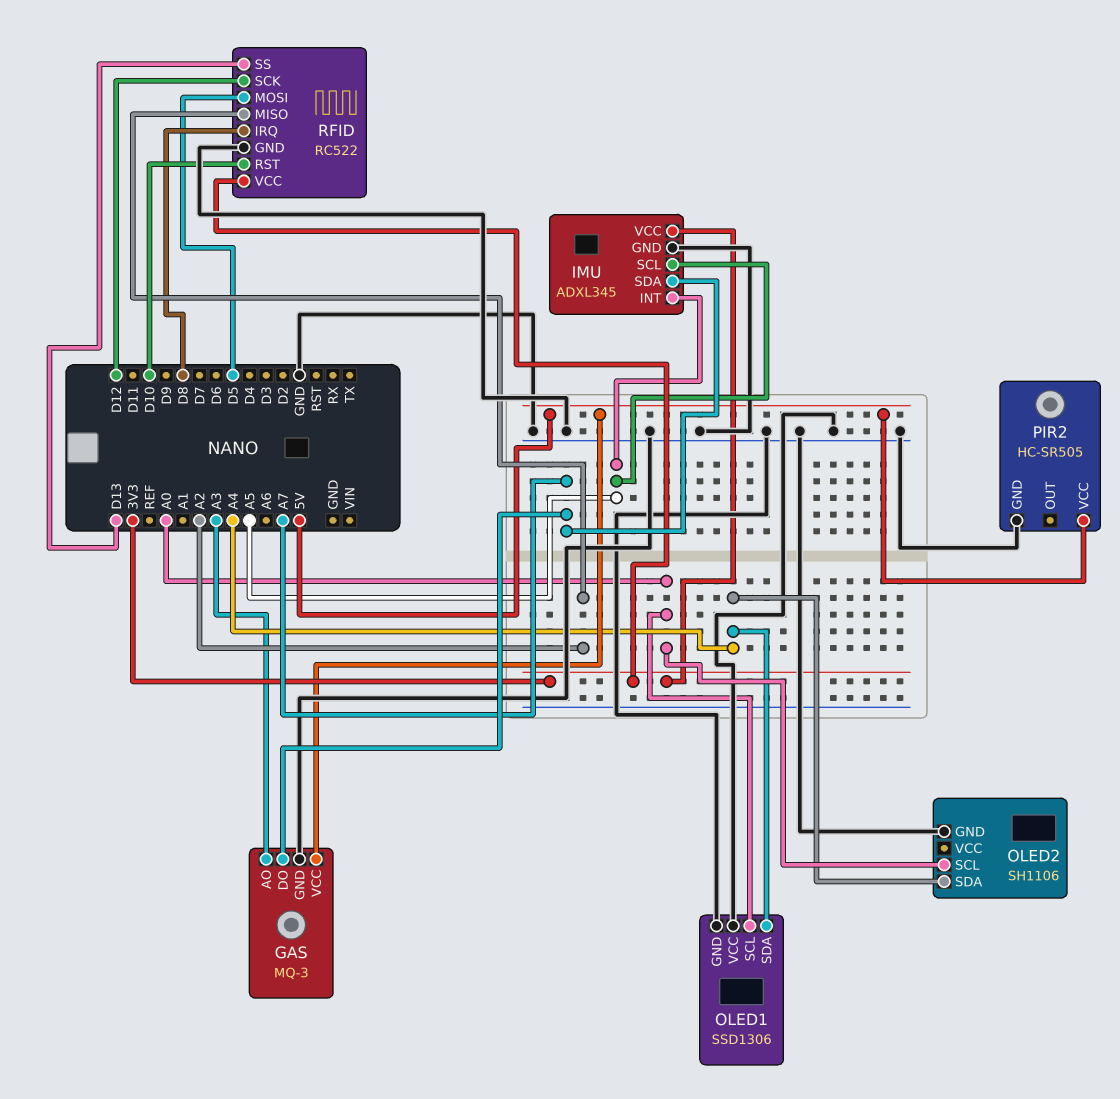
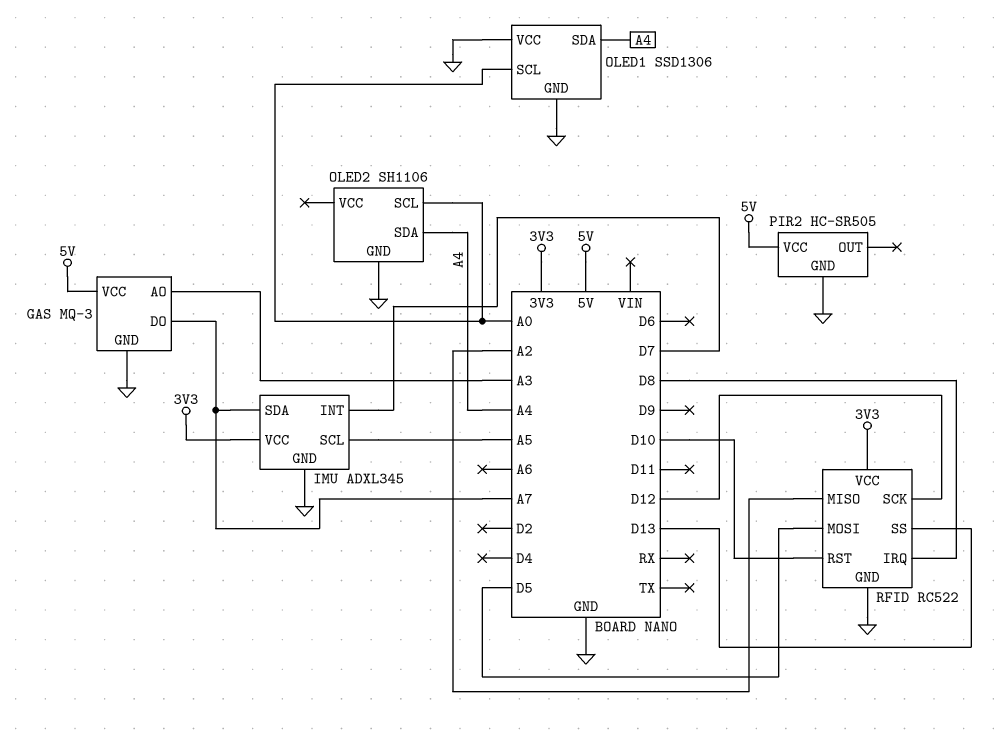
IMU pin INT: A5 -> D7

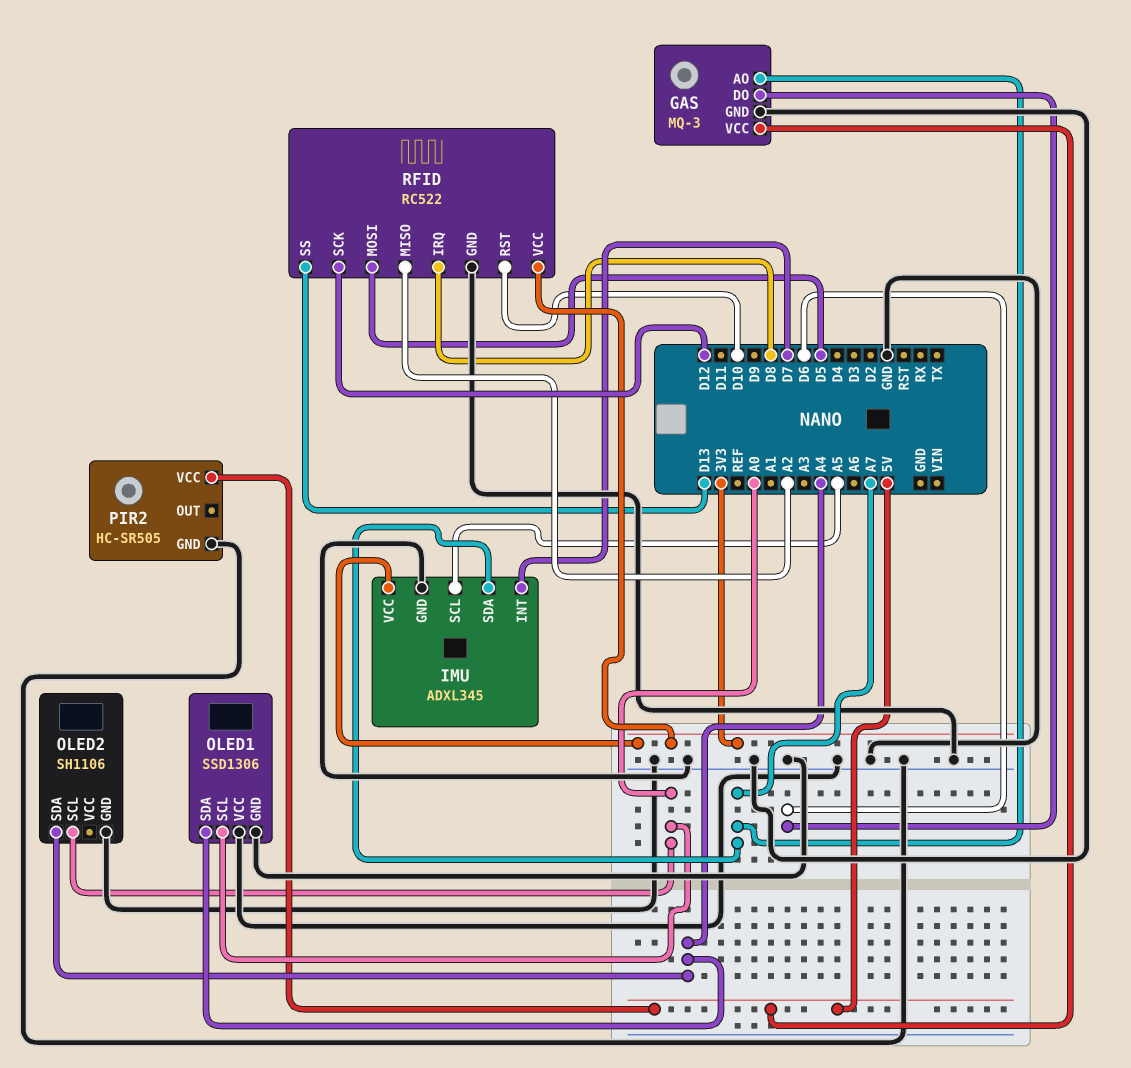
GAS pin AO: A3 -> A7
GAS pin DO: A7 -> D6

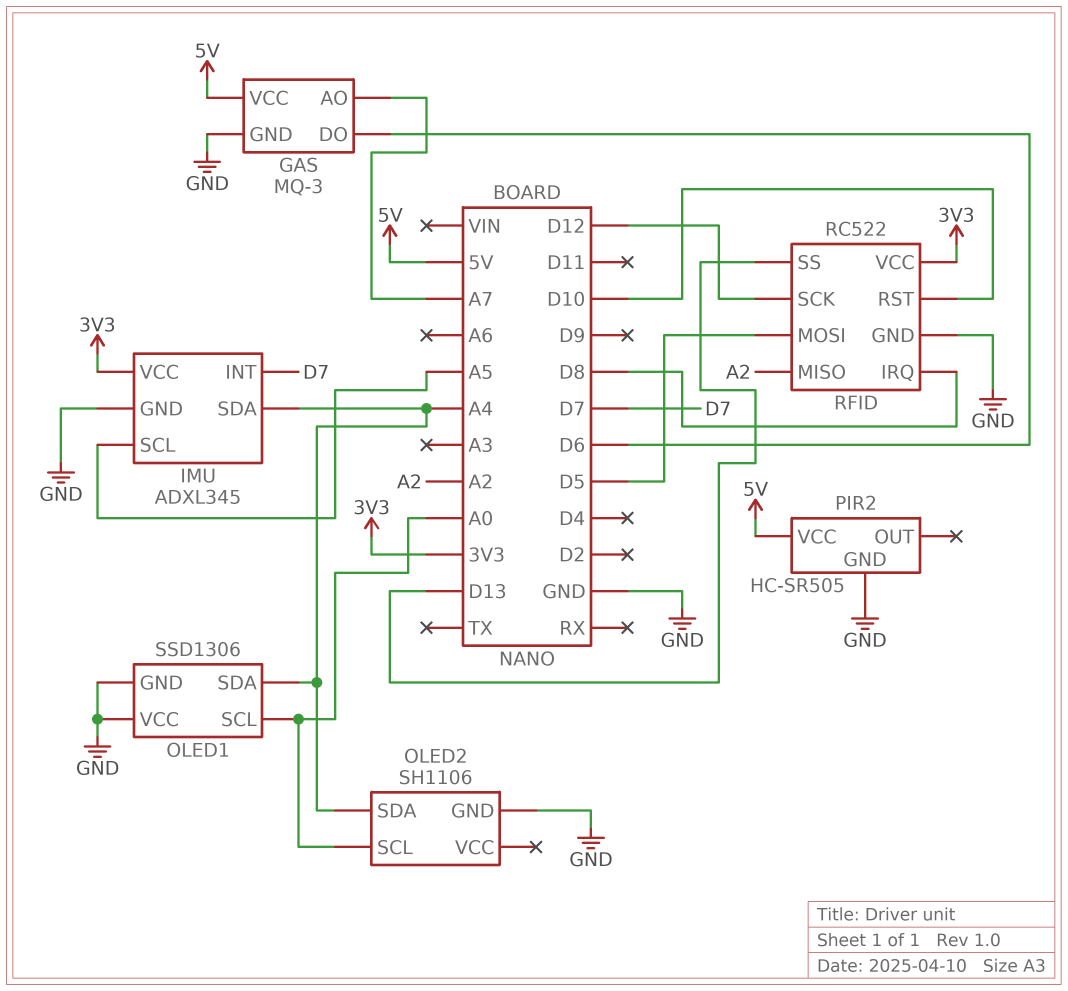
IMU pin SDA: A7 -> A4

